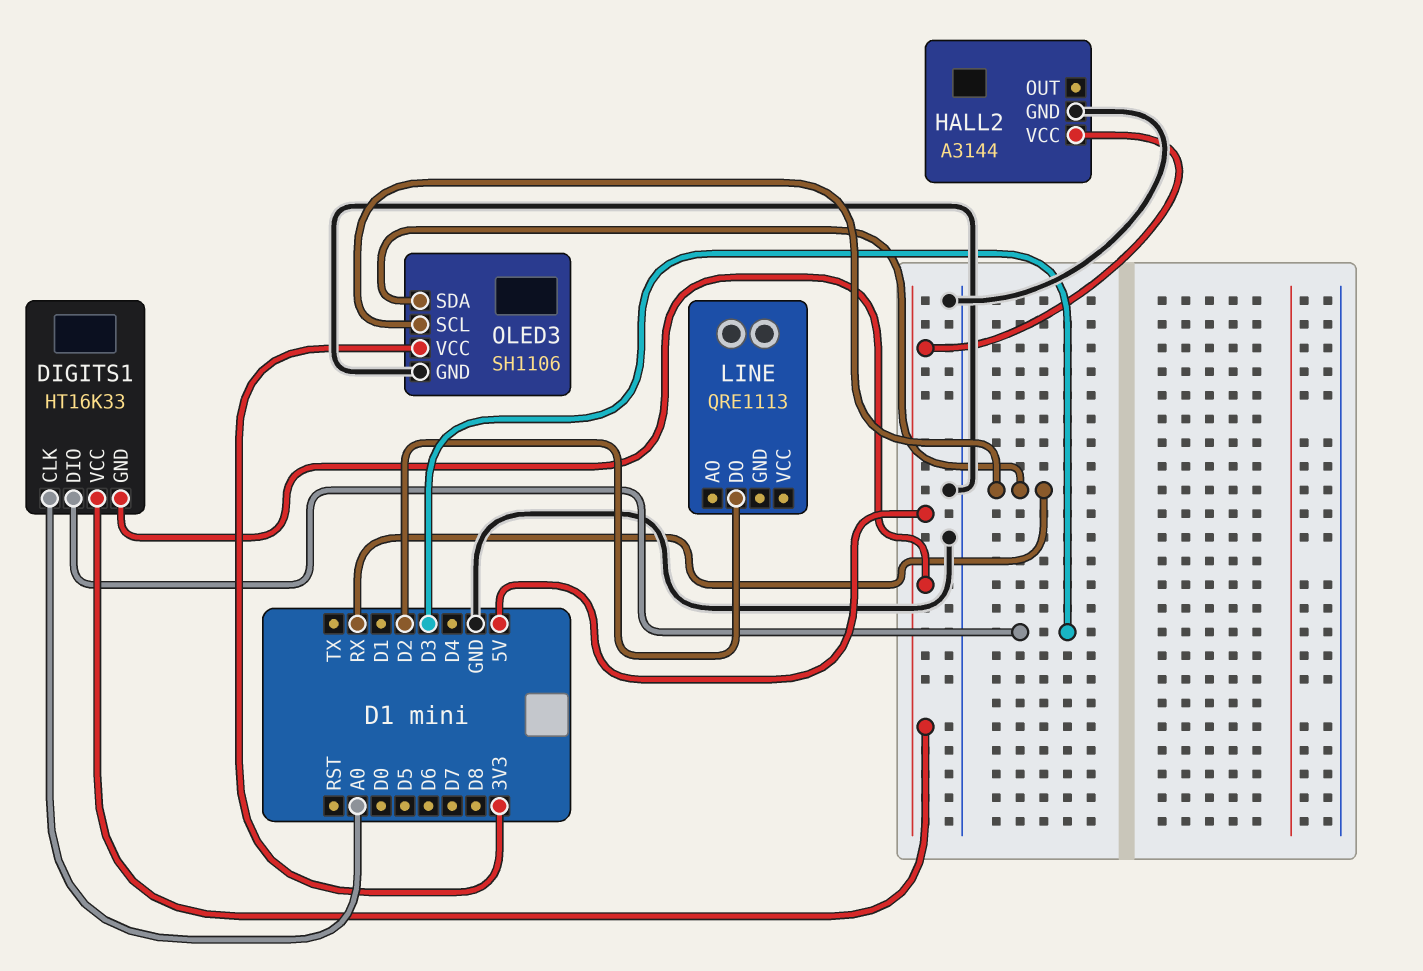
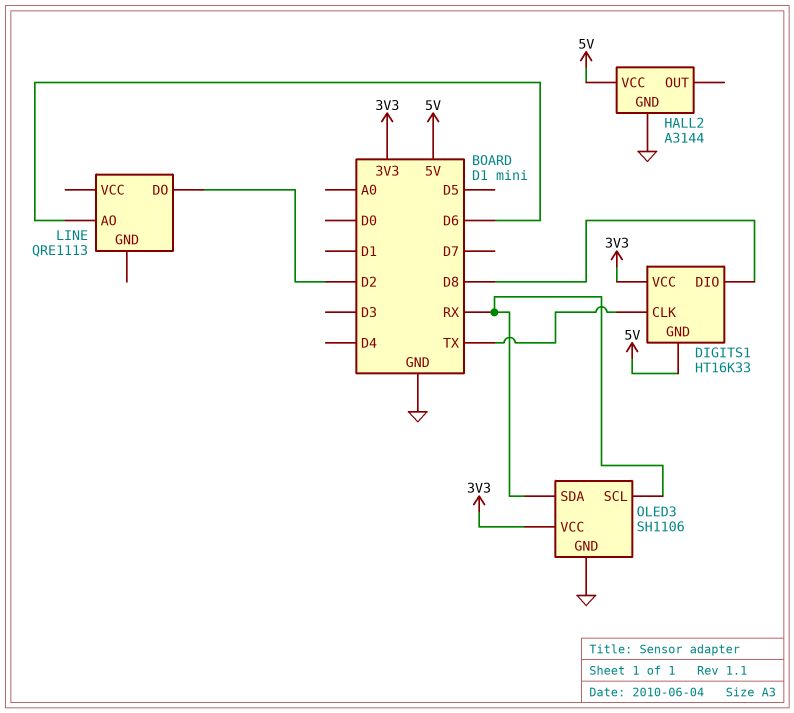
DIGITS1 pin CLK: A0 -> TX
DIGITS1 pin DIO: D3 -> D8
DIGITS1 pin VCC: 5V -> 3V3
LINE pin AO: none -> D6

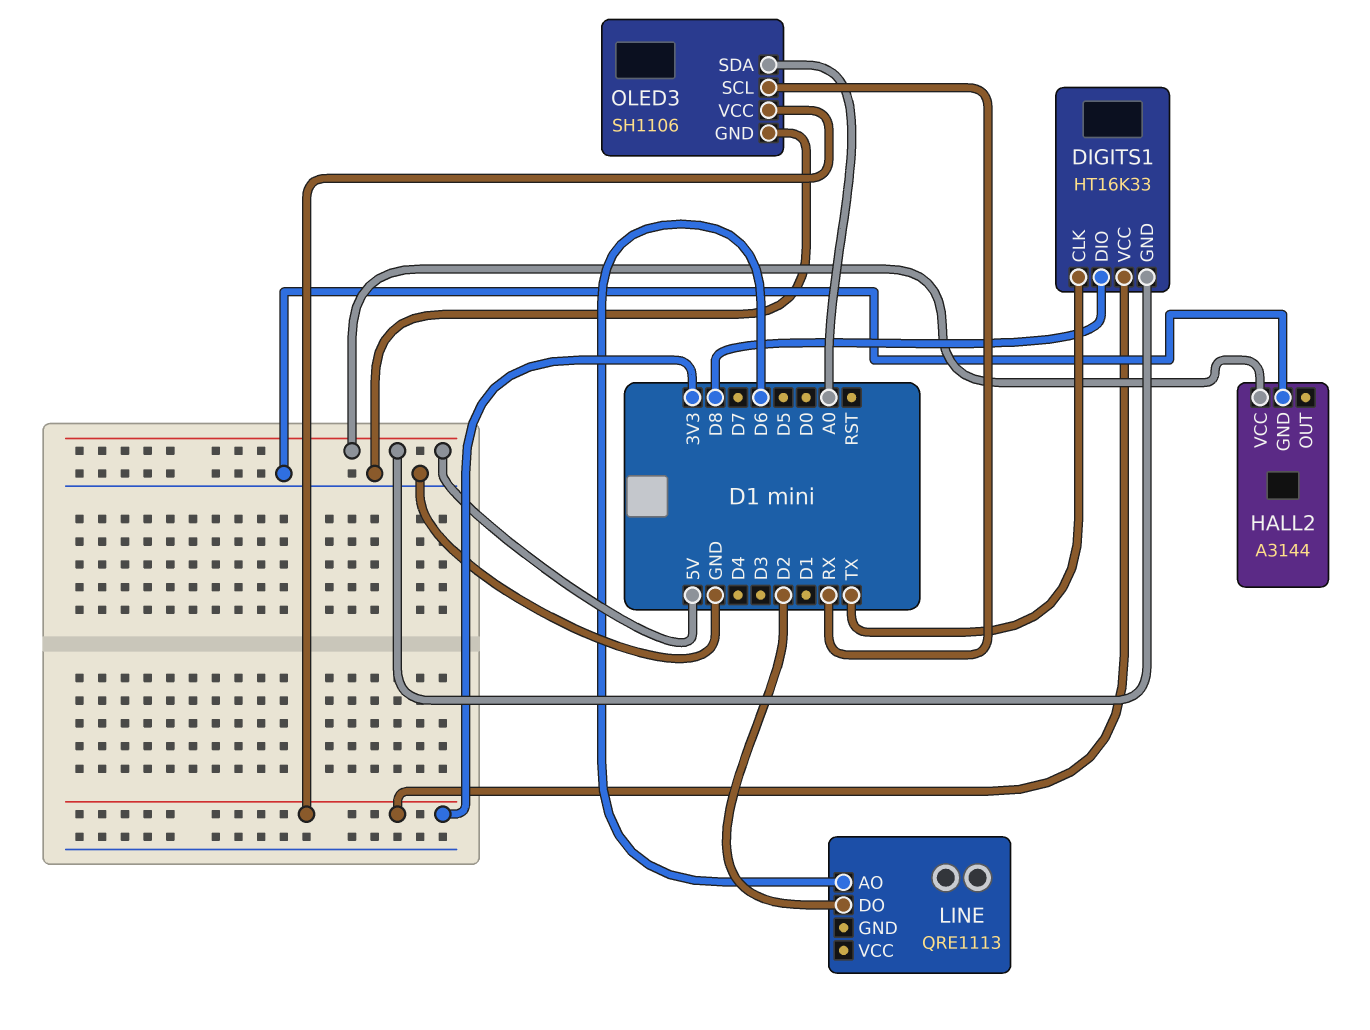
OLED3 pin SDA: RX -> A0

